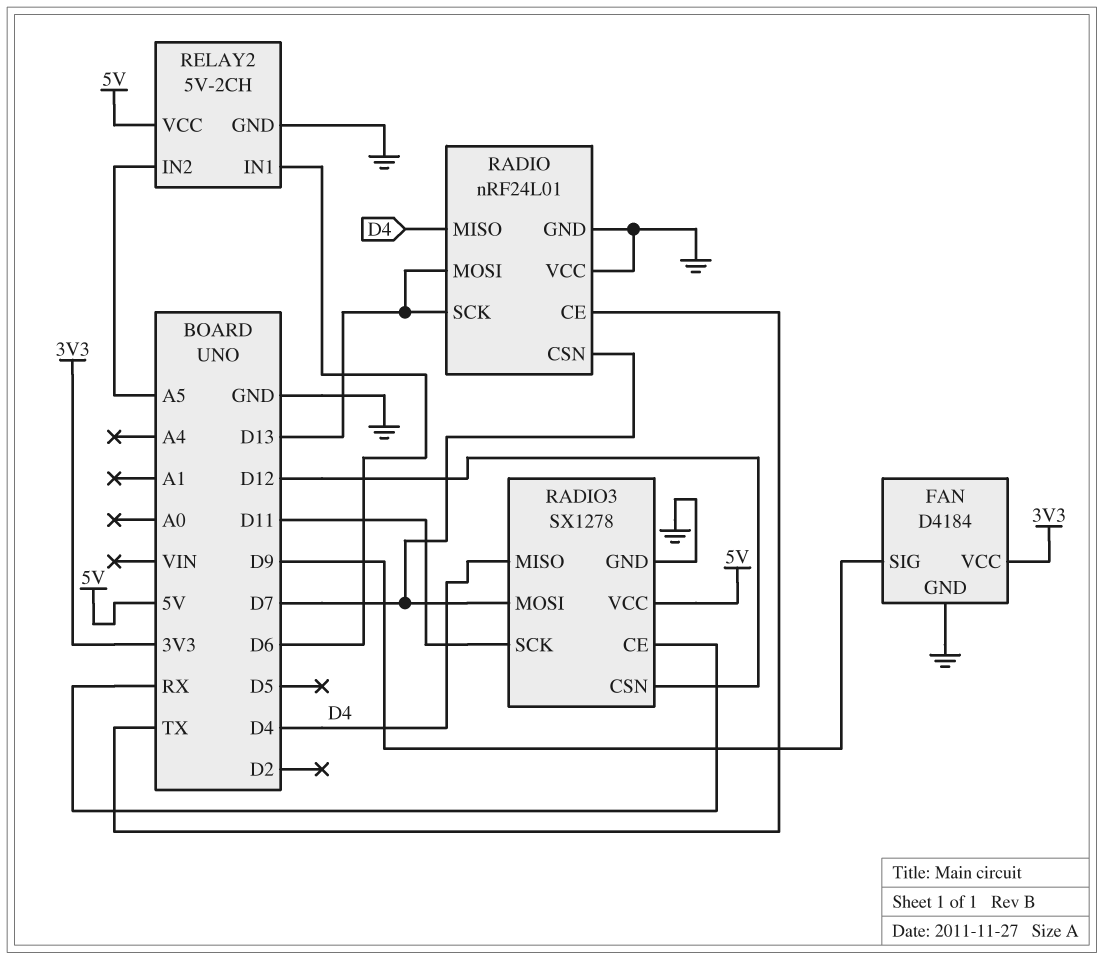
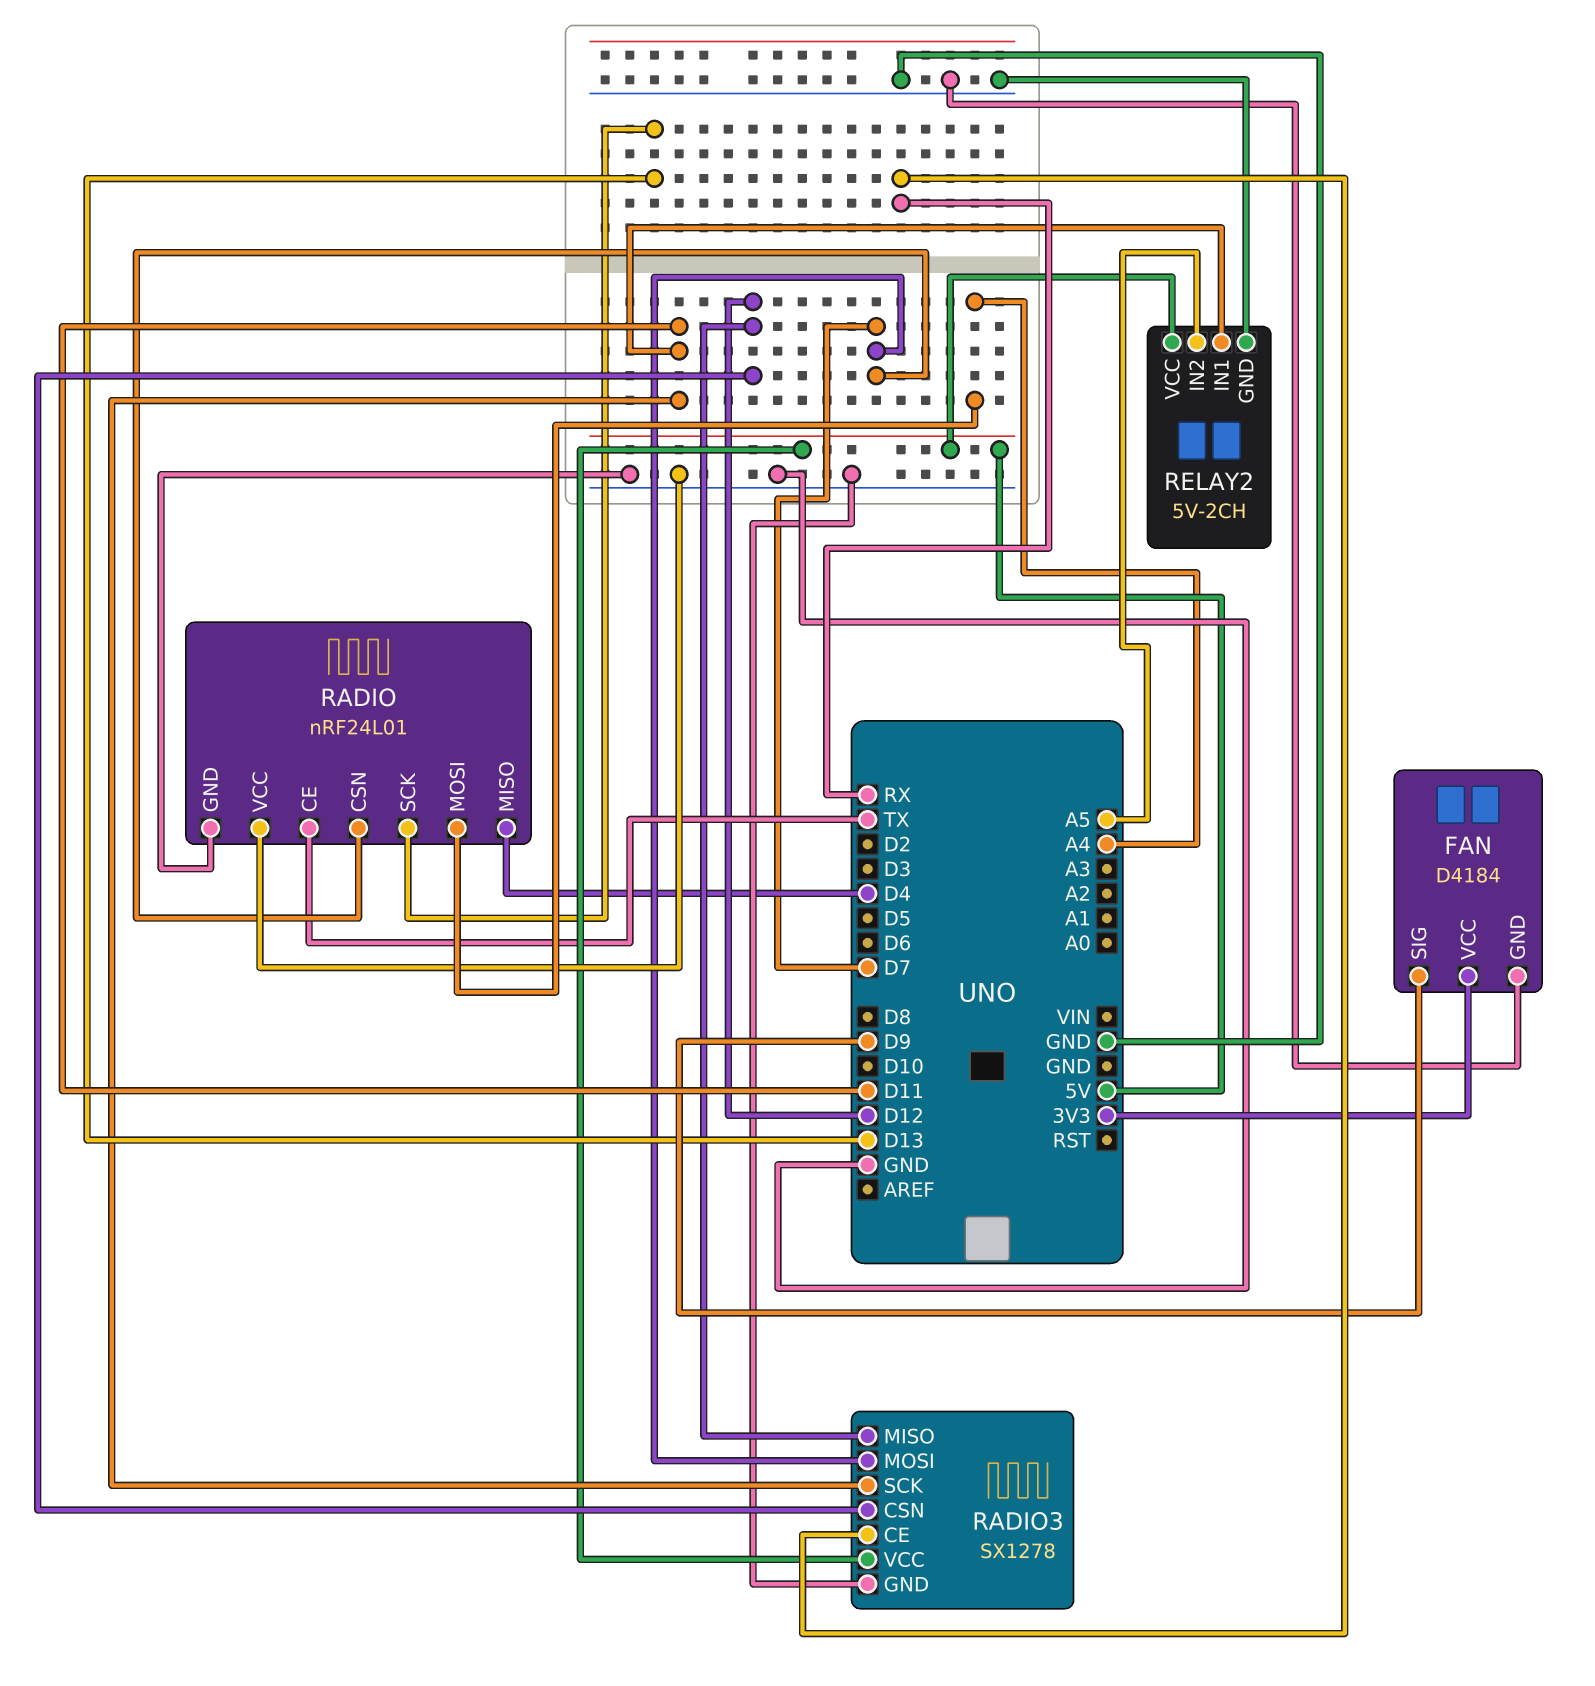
RADIO pin MOSI: D13 -> A4
RADIO3 pin MISO: D4 -> D12
RELAY2 pin IN1: D6 -> D11

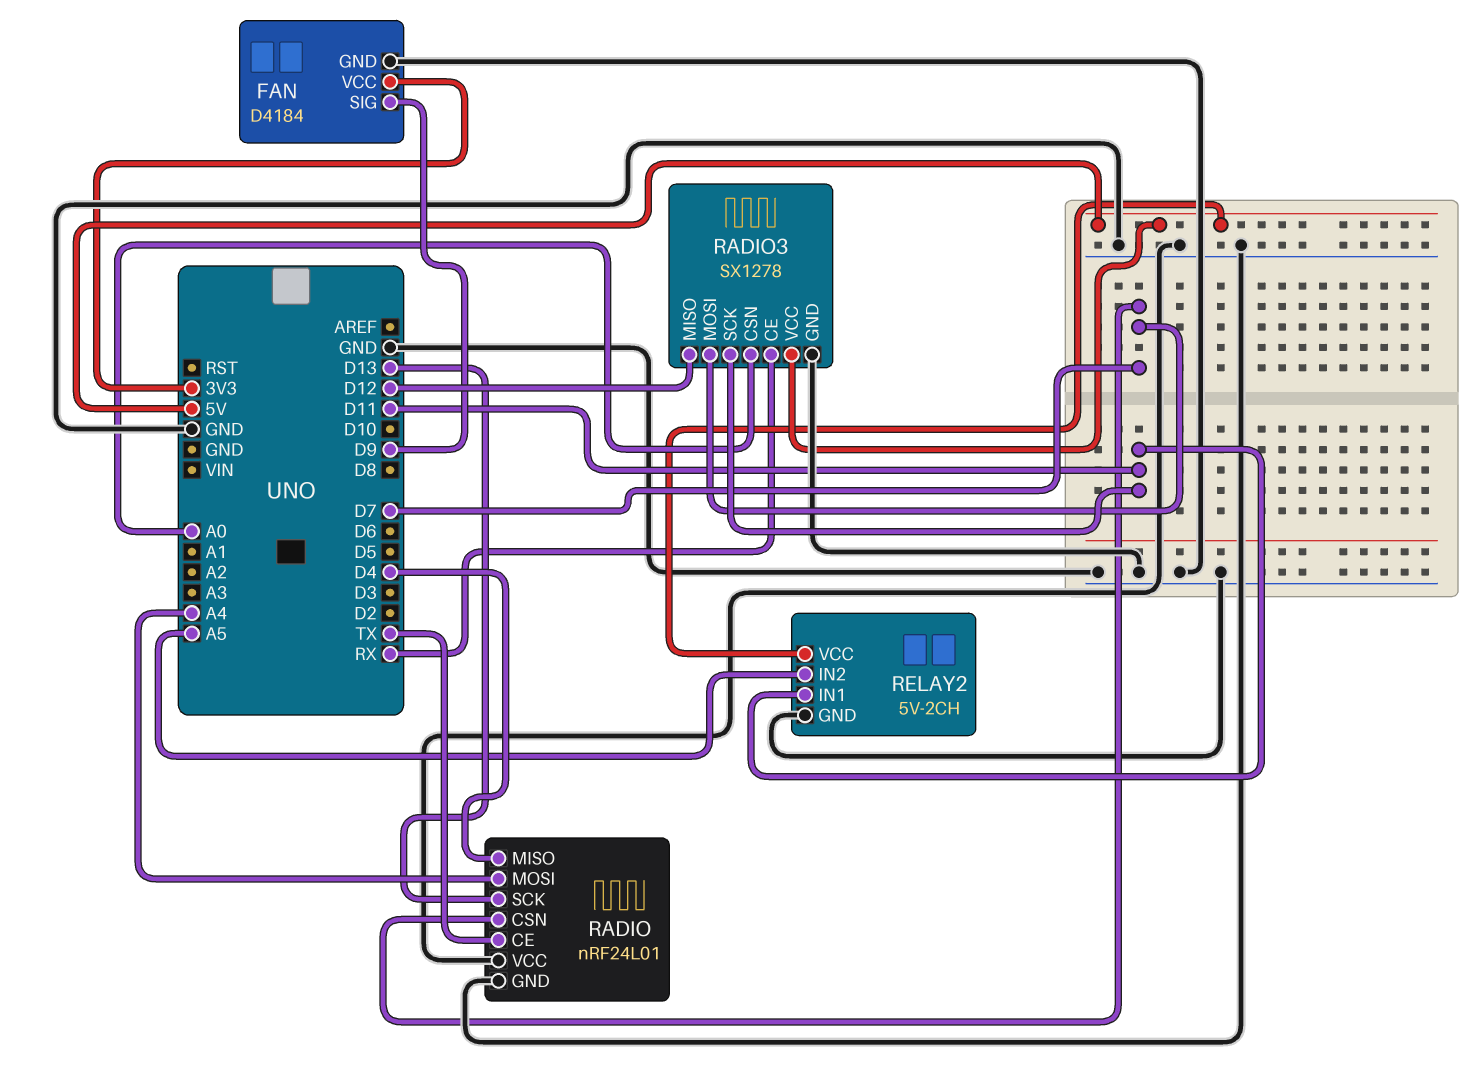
RADIO3 pin CSN: D12 -> A0

